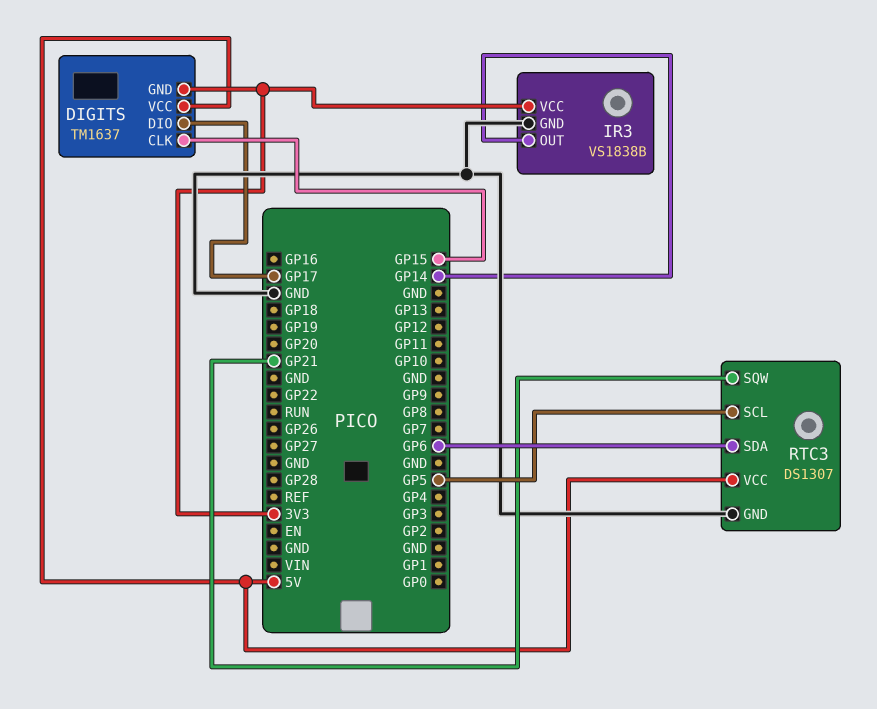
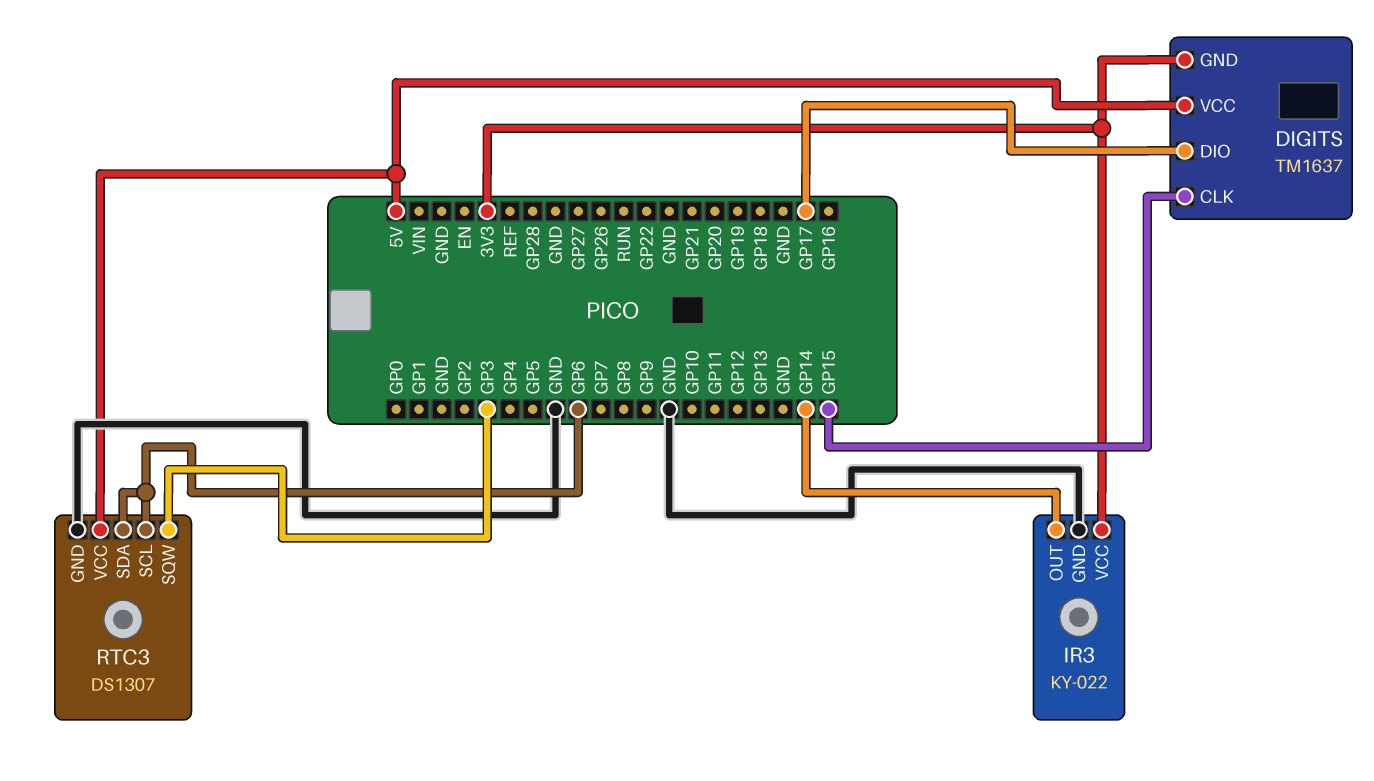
IR3: VS1838B -> KY-022
RTC3 pin SCL: GP5 -> GP6
RTC3 pin SQW: GP21 -> GP3

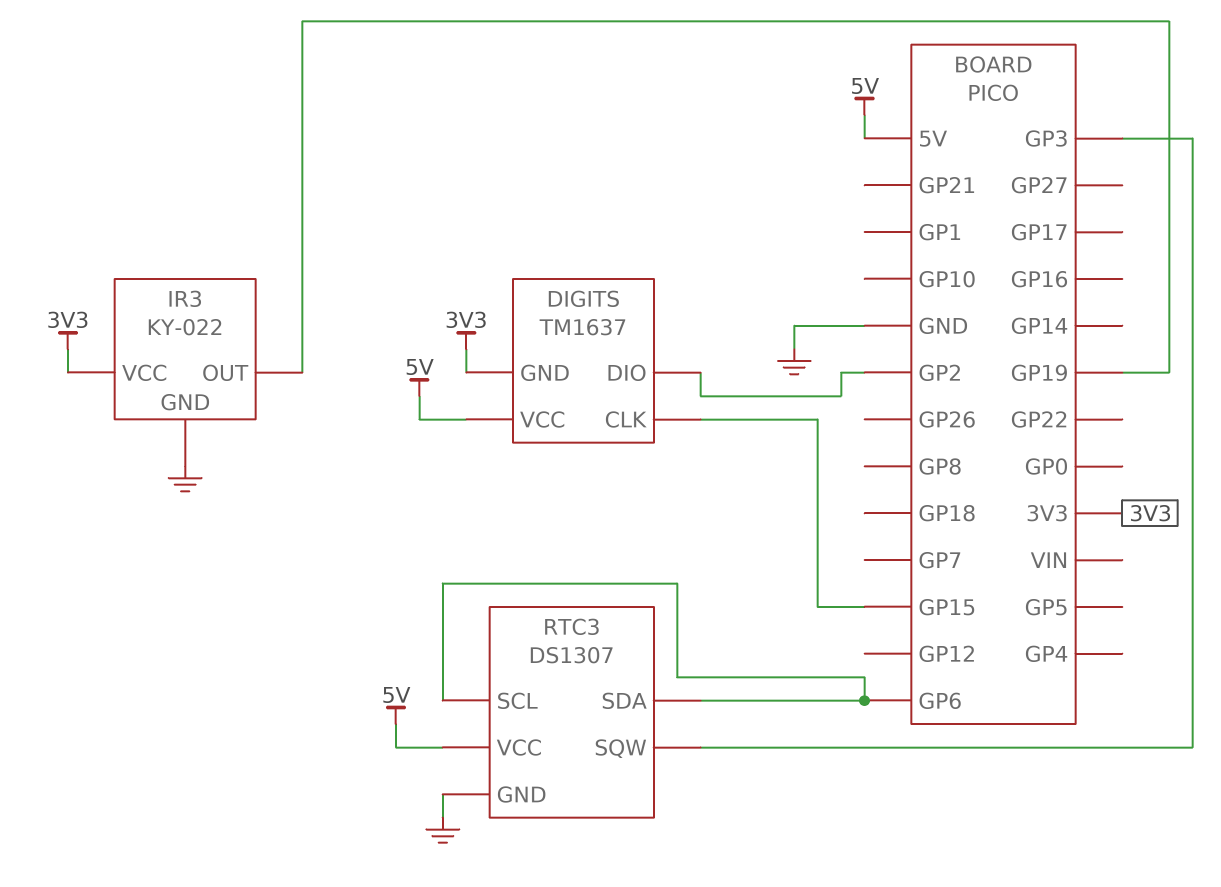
DIGITS pin DIO: GP17 -> GP2
IR3 pin OUT: GP14 -> GP19

